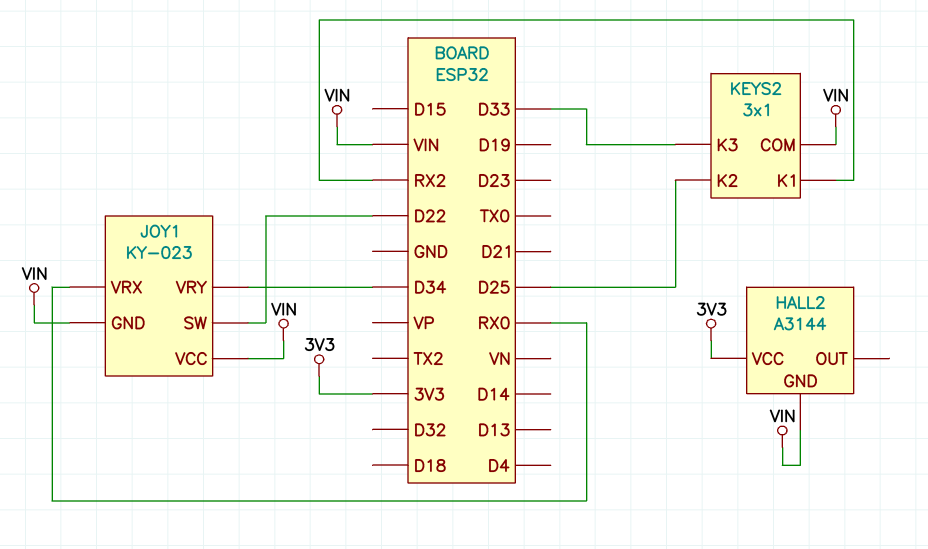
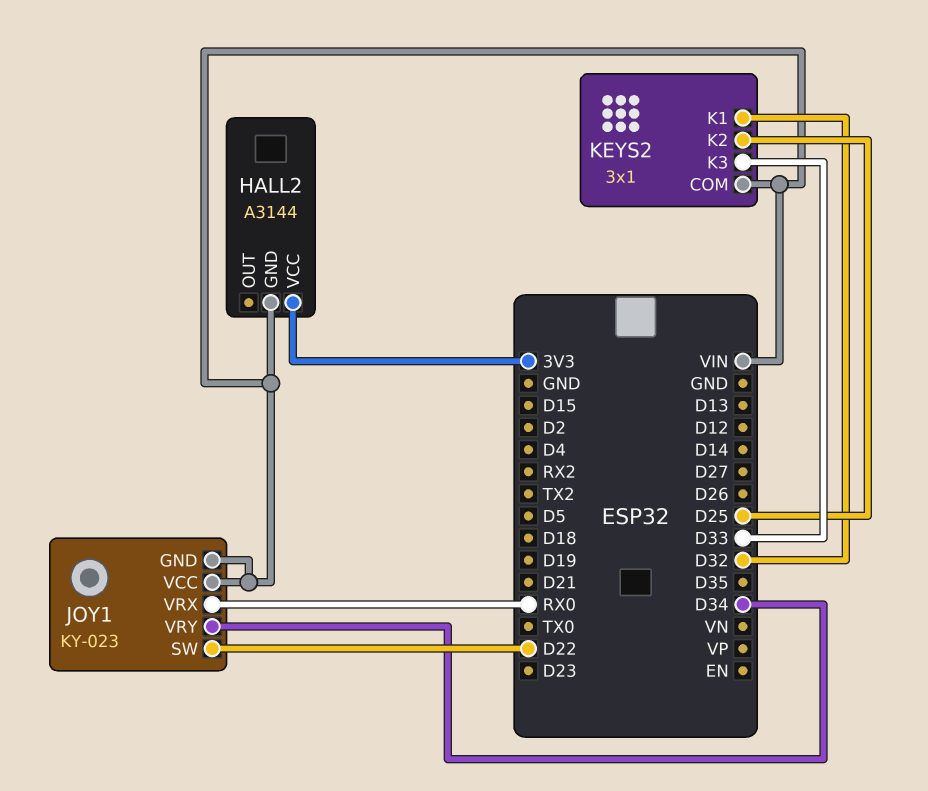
KEYS2 pin K1: RX2 -> D32

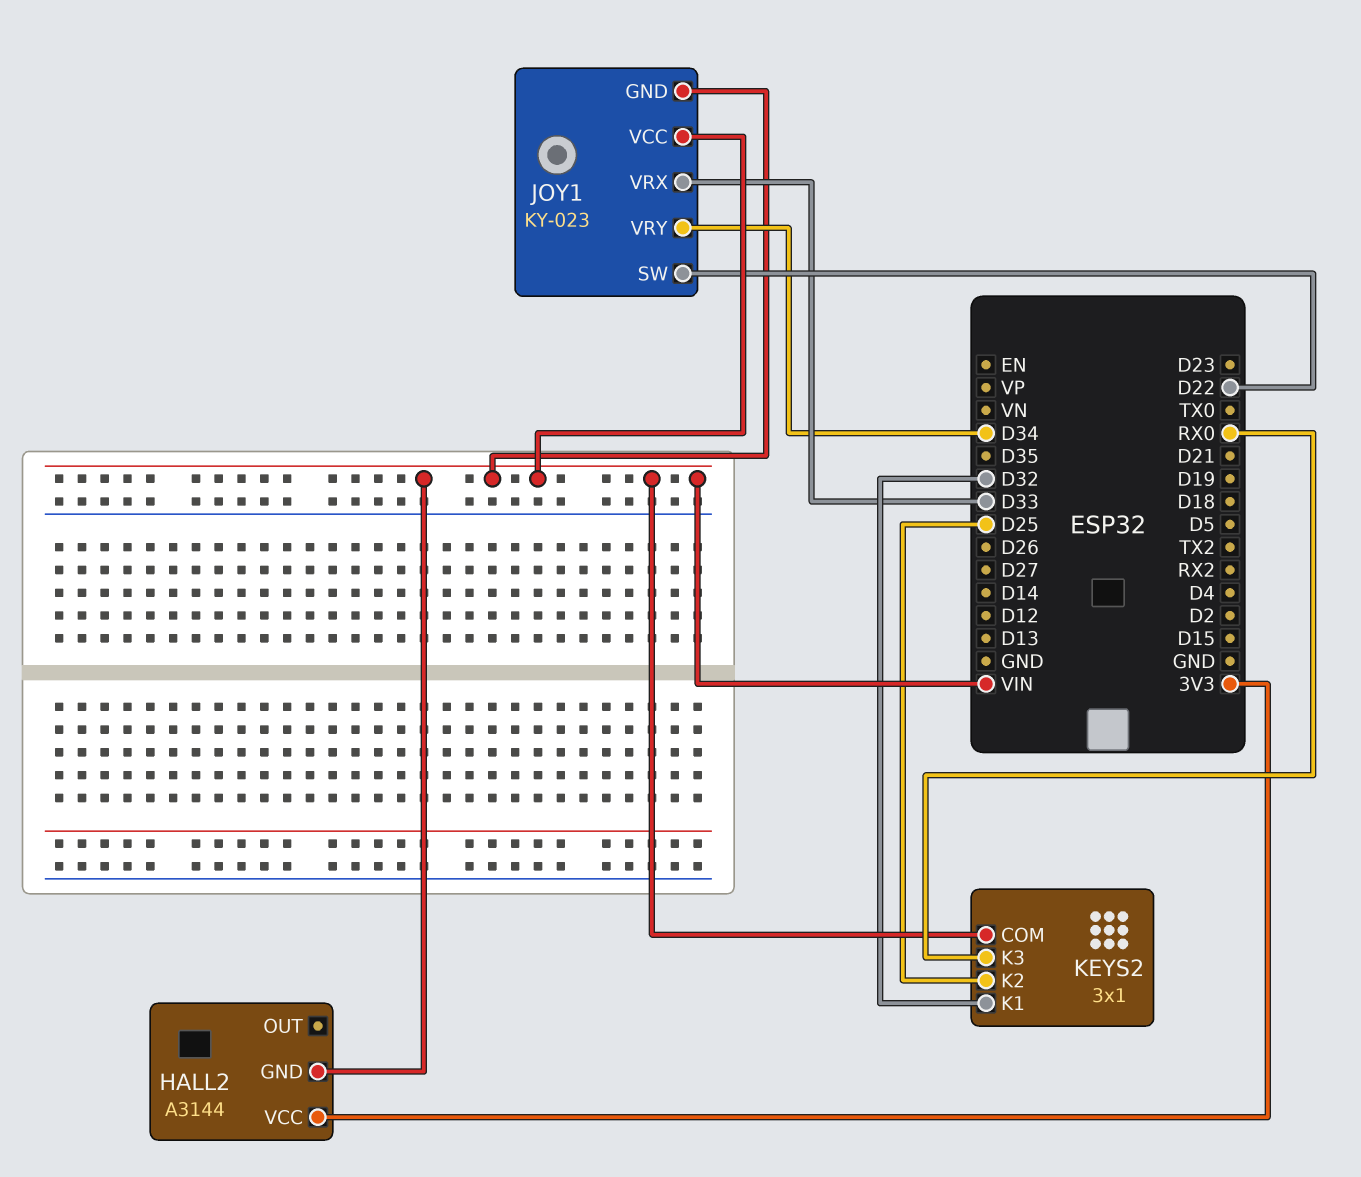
JOY1 pin VRX: RX0 -> D33
KEYS2 pin K3: D33 -> RX0

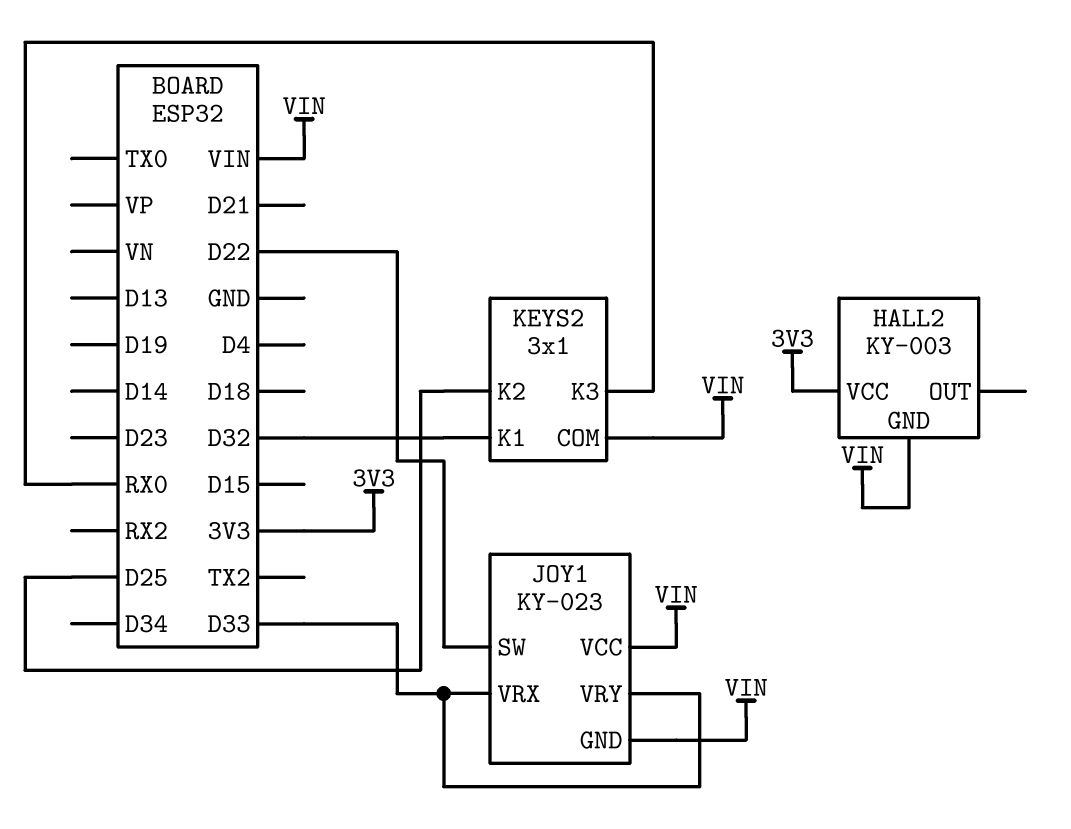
HALL2: A3144 -> KY-003
JOY1 pin VRY: D34 -> D33

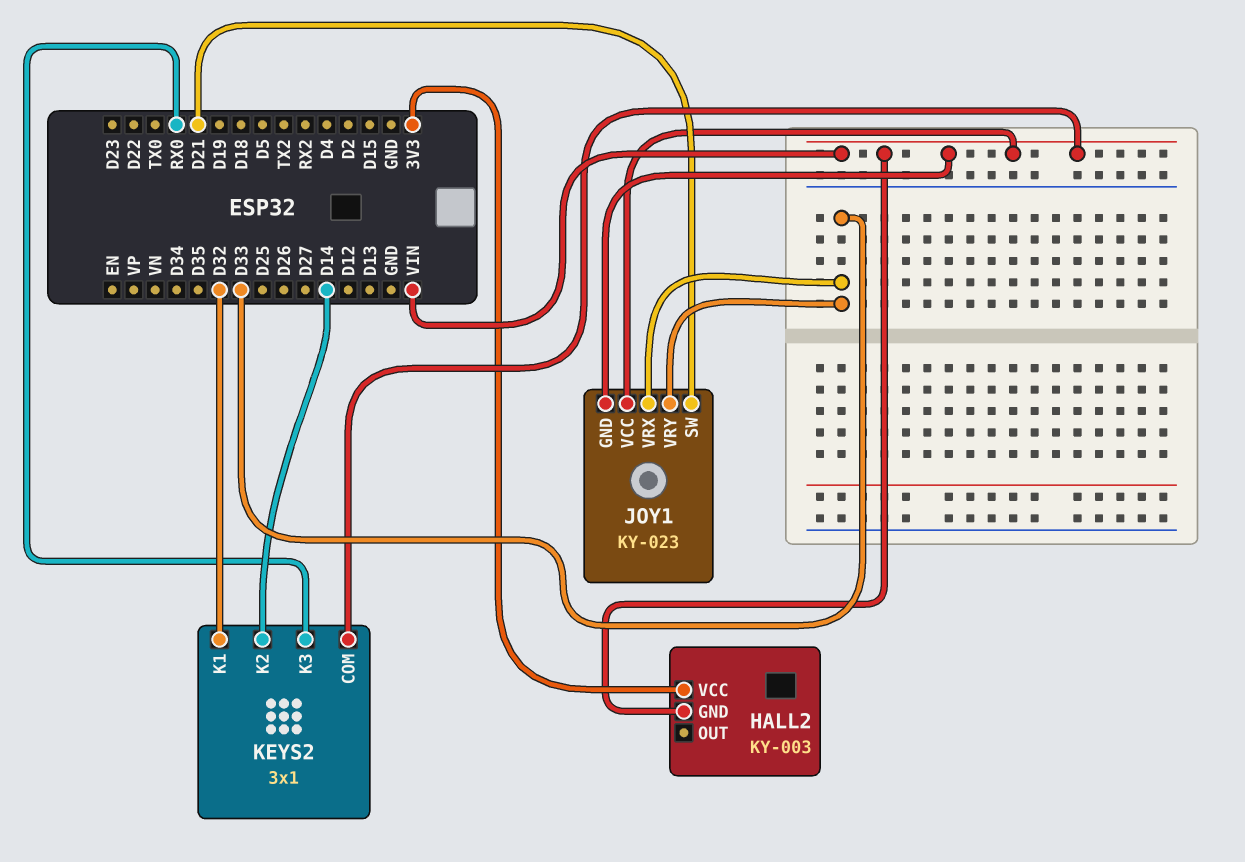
JOY1 pin SW: D22 -> D21
KEYS2 pin K2: D25 -> D14

